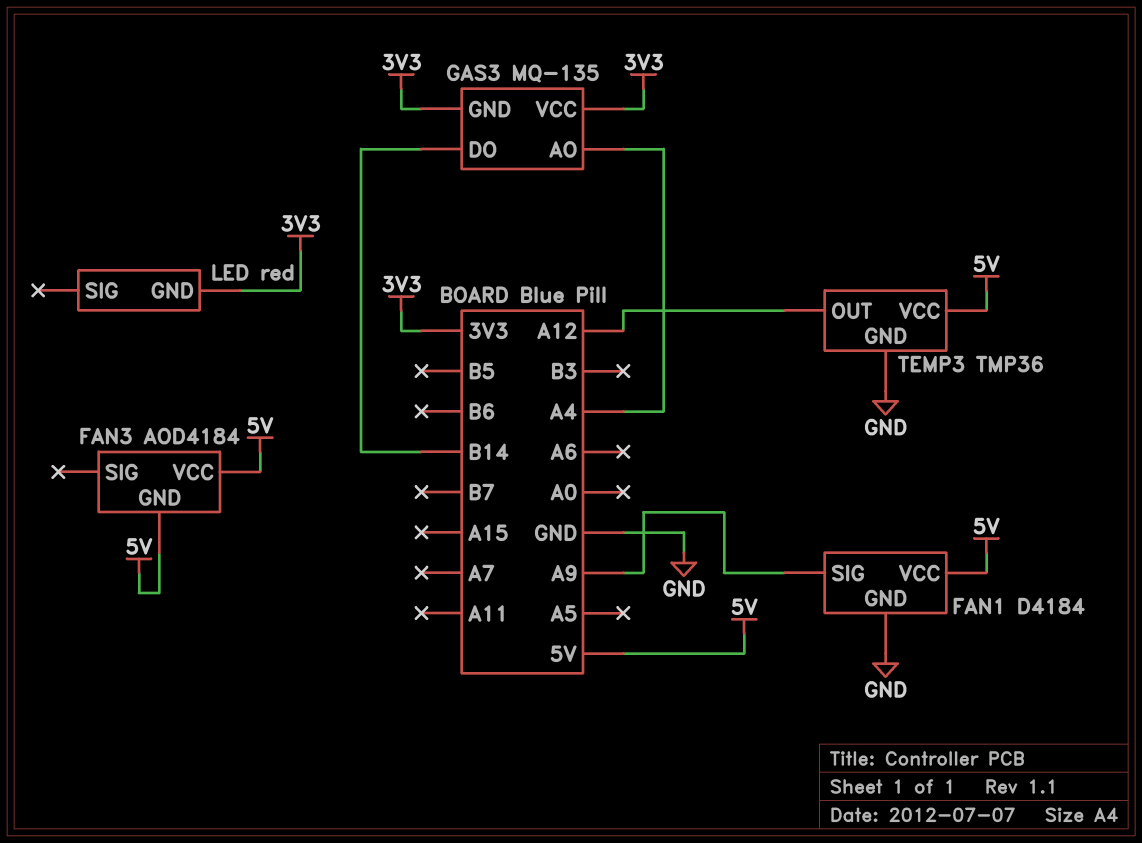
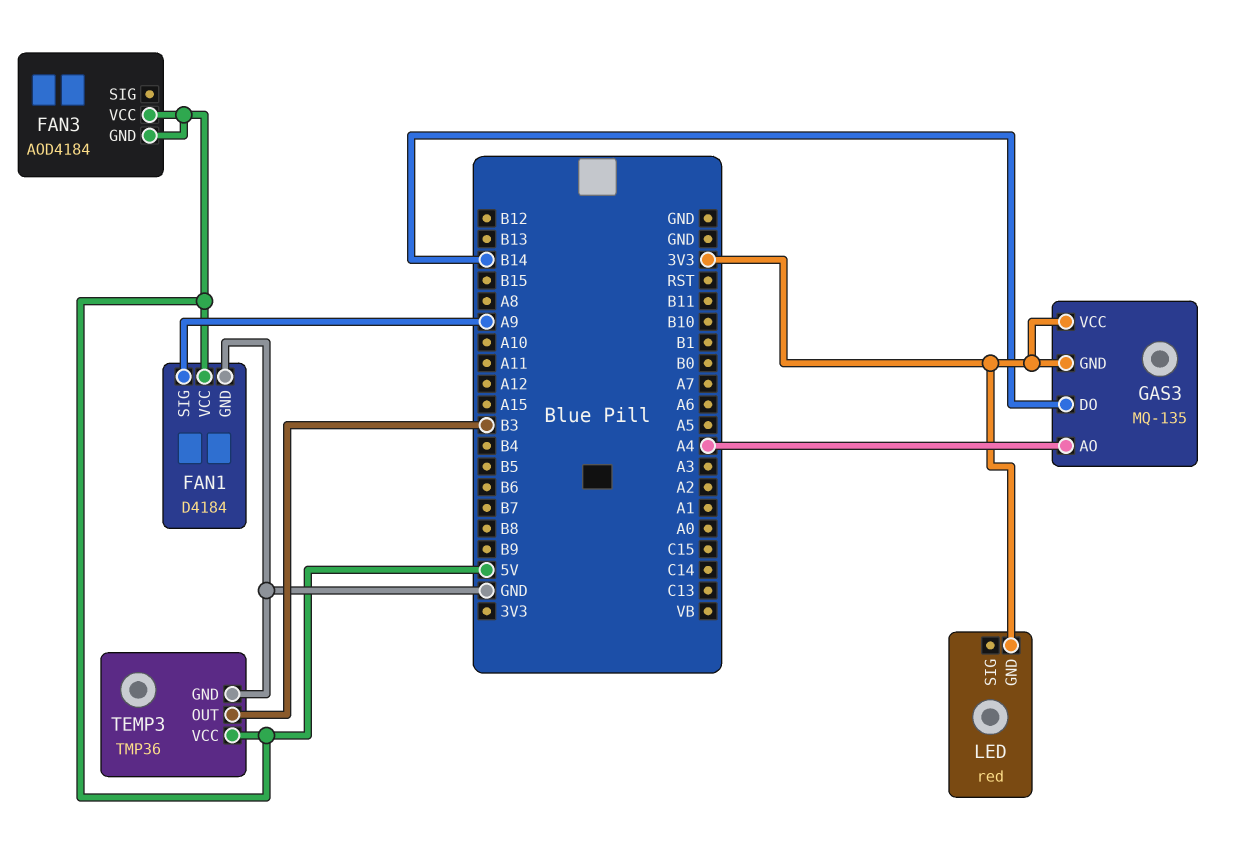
TEMP3 pin OUT: A12 -> B3

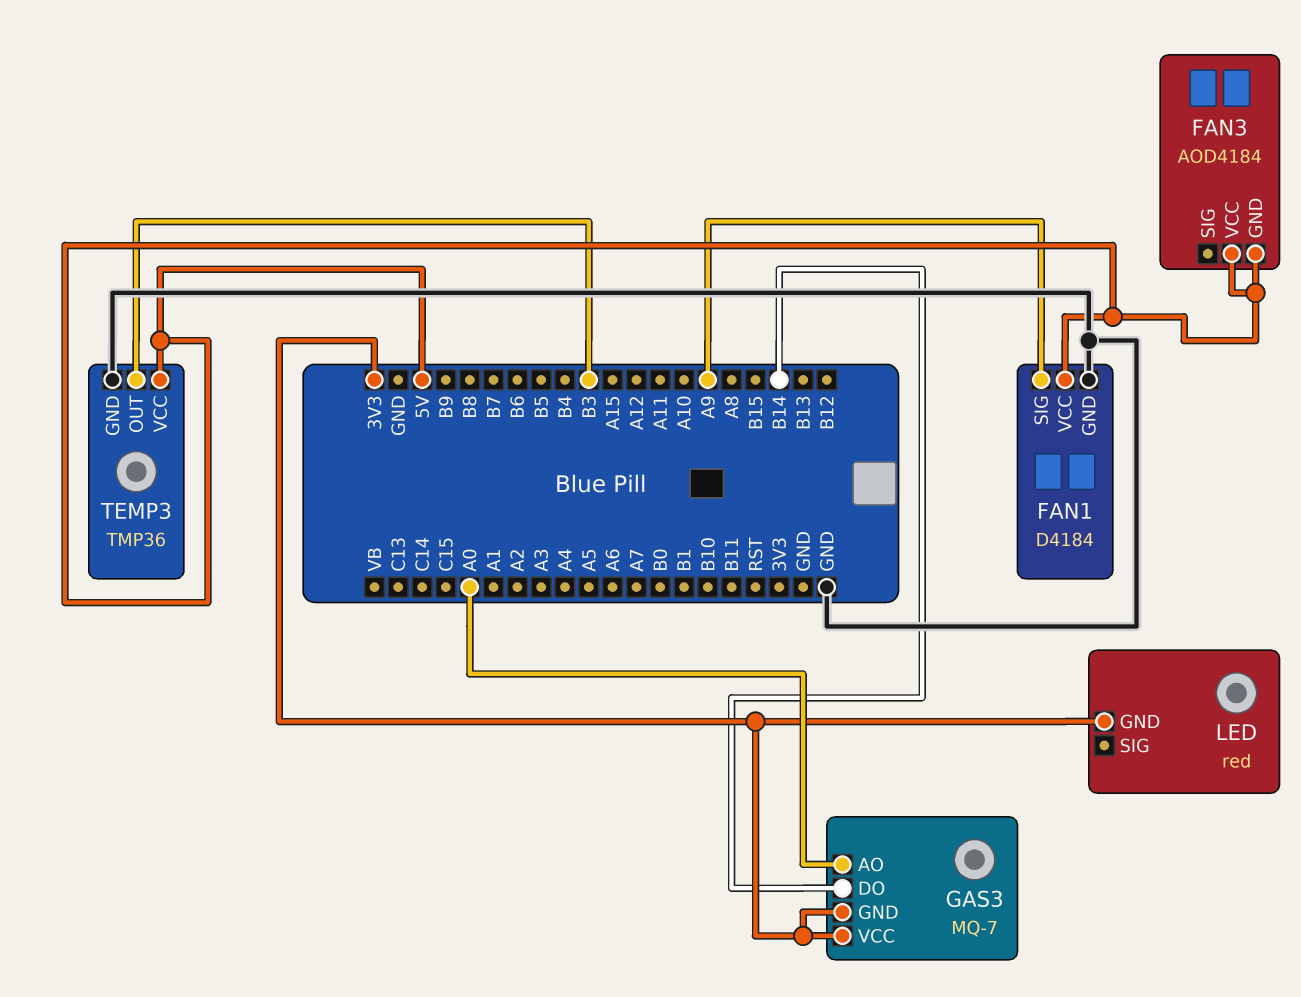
GAS3: MQ-135 -> MQ-7
GAS3 pin AO: A4 -> A0

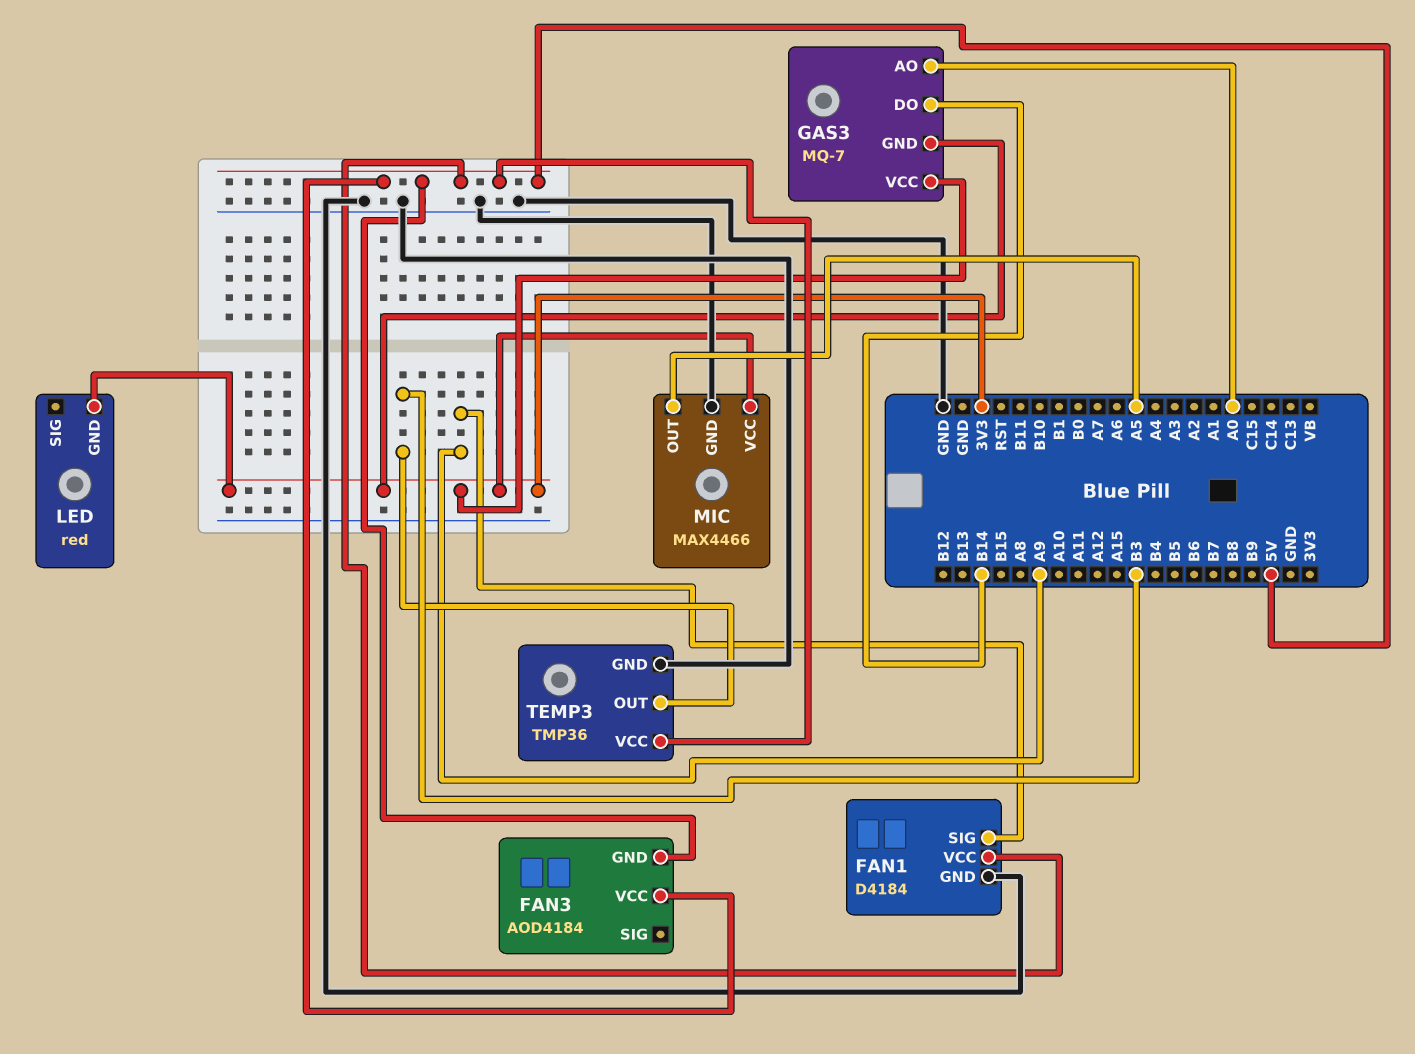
MIC: none -> MAX4466
MIC pin GND: none -> GND
MIC pin OUT: none -> A5
MIC pin VCC: none -> 3V3

